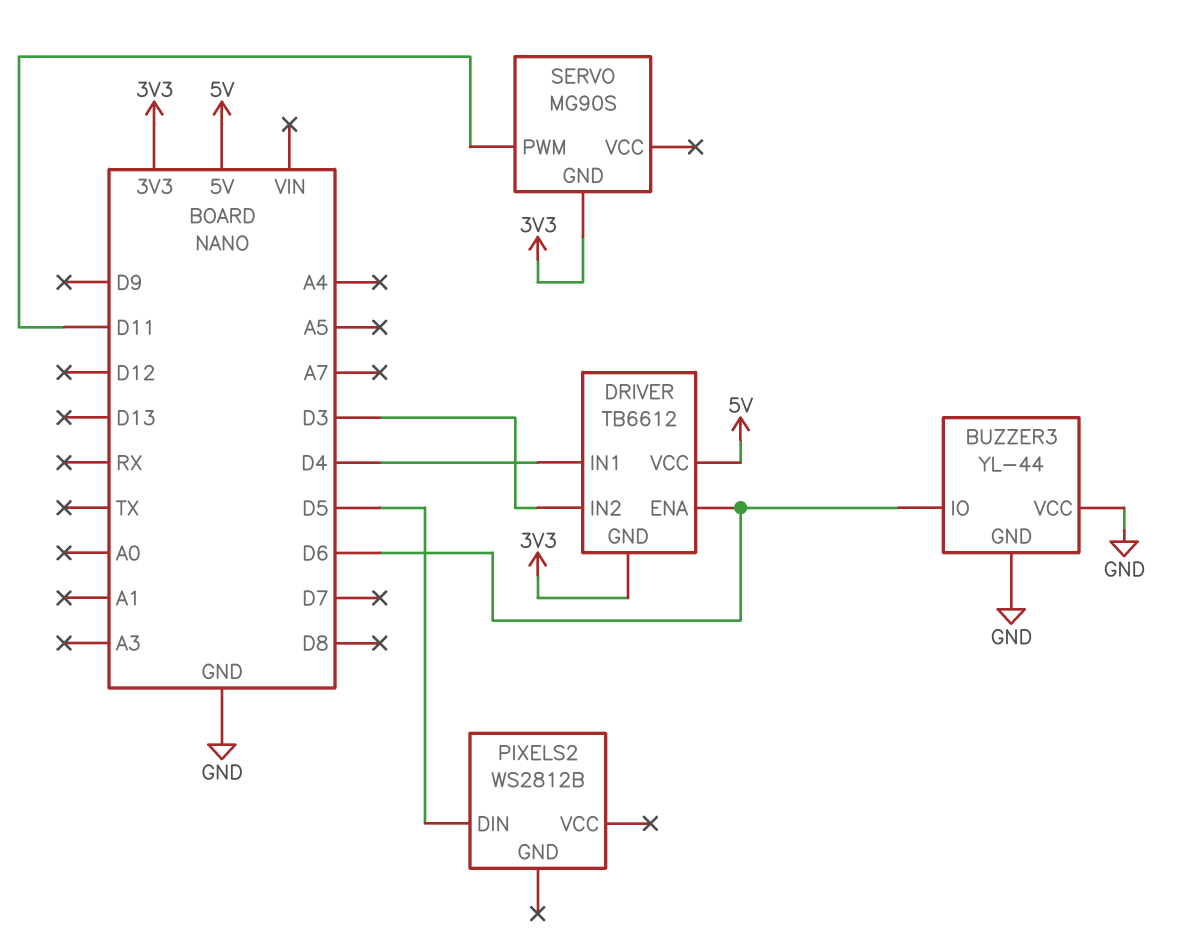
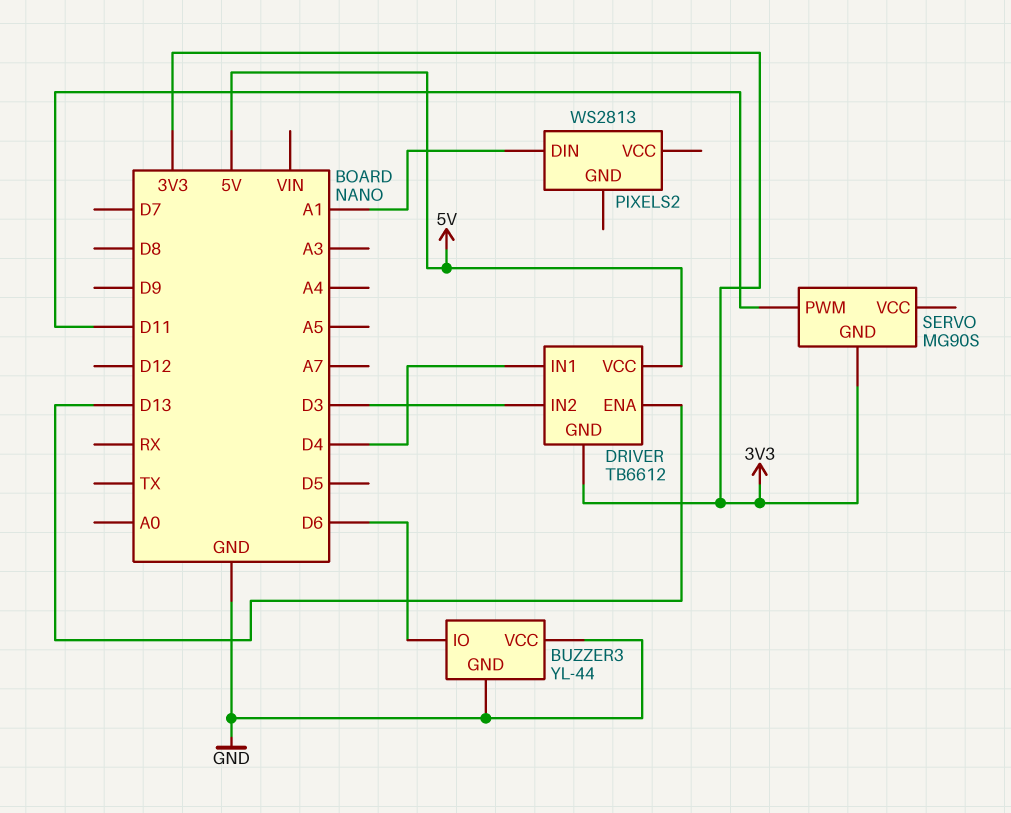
DRIVER pin ENA: D6 -> D13
PIXELS2: WS2812B -> WS2813
PIXELS2 pin DIN: D5 -> A1

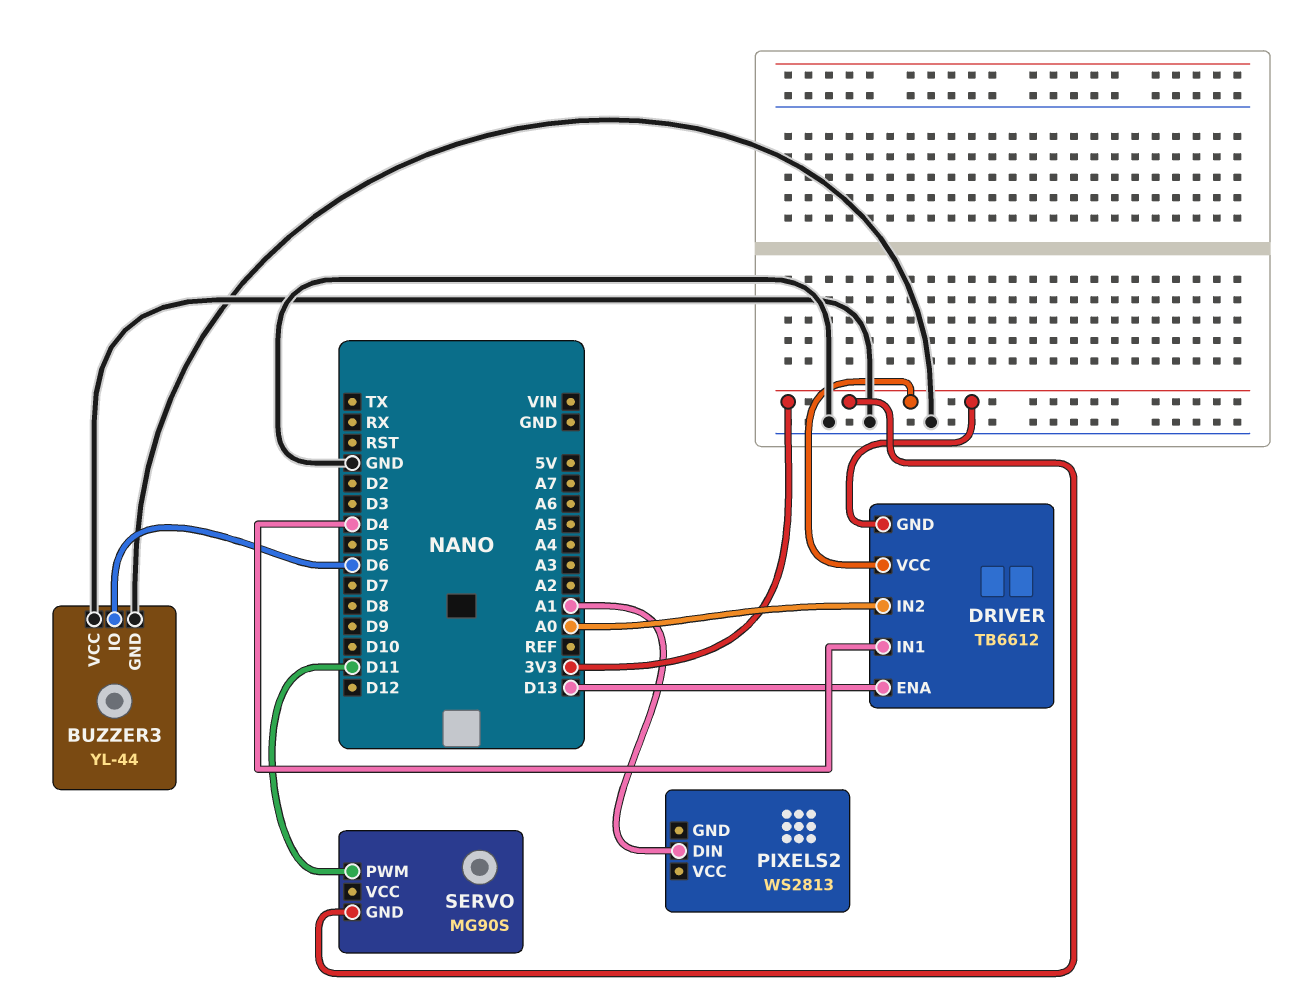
DRIVER pin IN2: D3 -> A0
DRIVER pin VCC: 5V -> 3V3

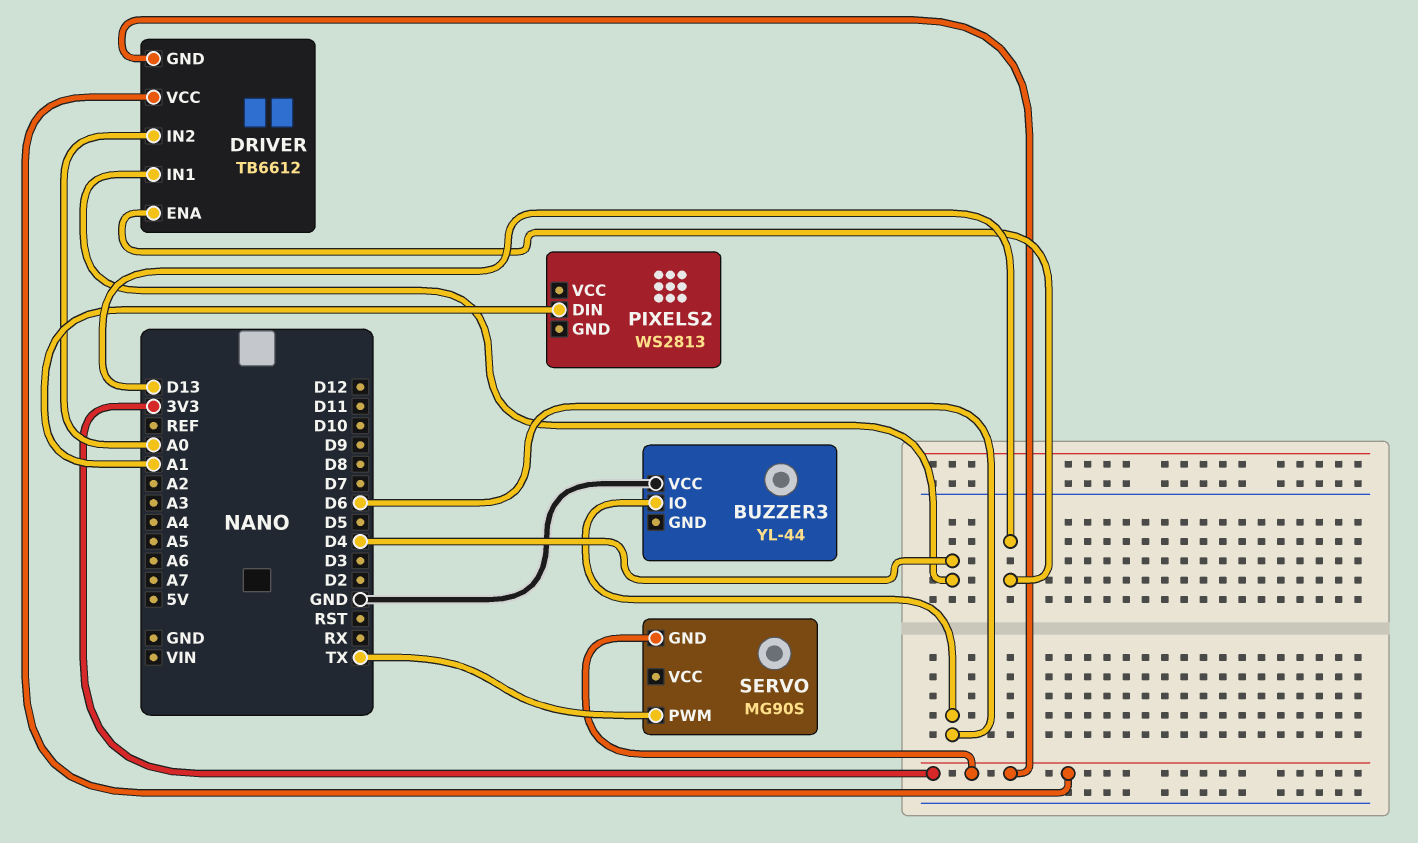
BUZZER3 pin GND: GND -> none
SERVO pin PWM: D11 -> TX

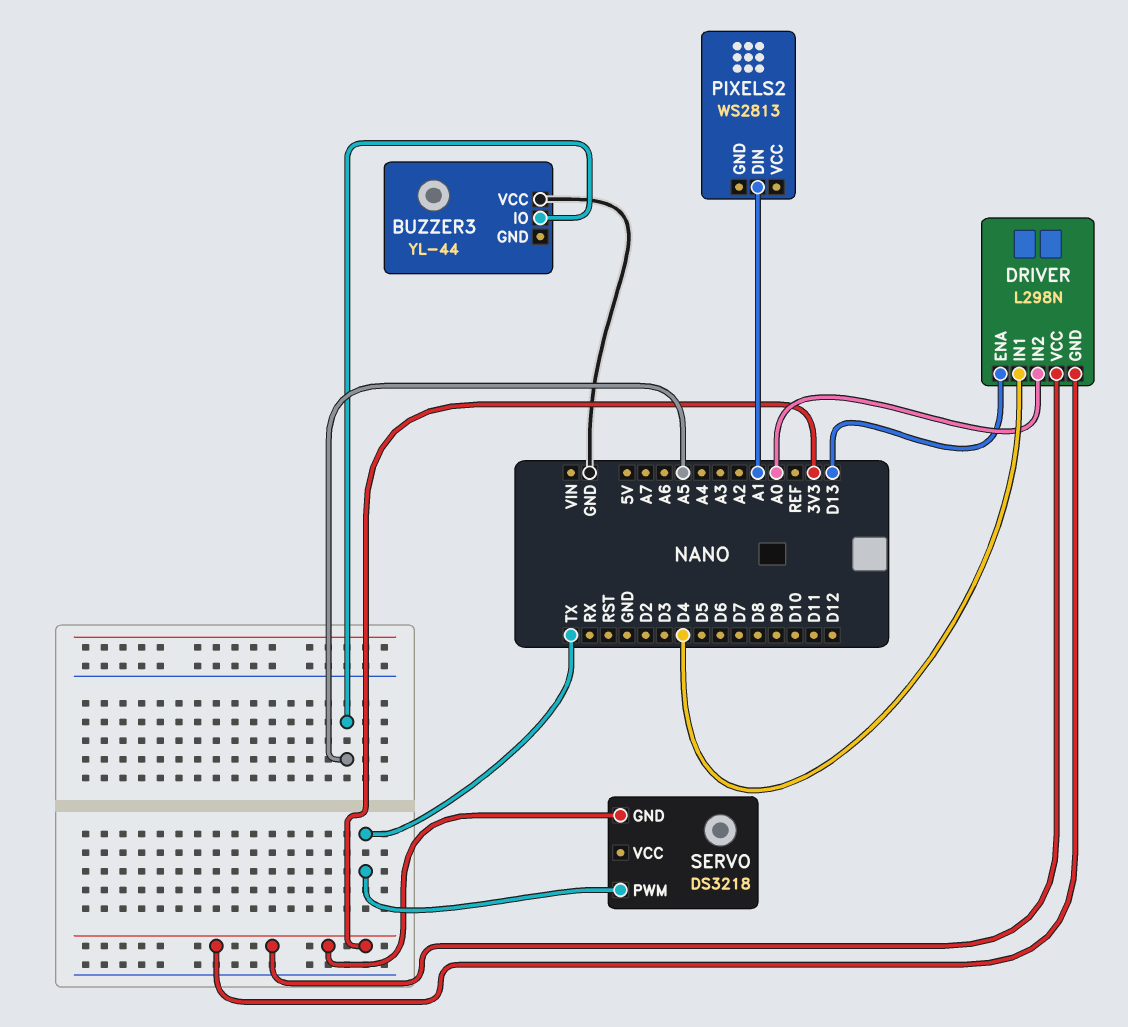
BUZZER3 pin IO: D6 -> A5
DRIVER: TB6612 -> L298N
SERVO: MG90S -> DS3218

